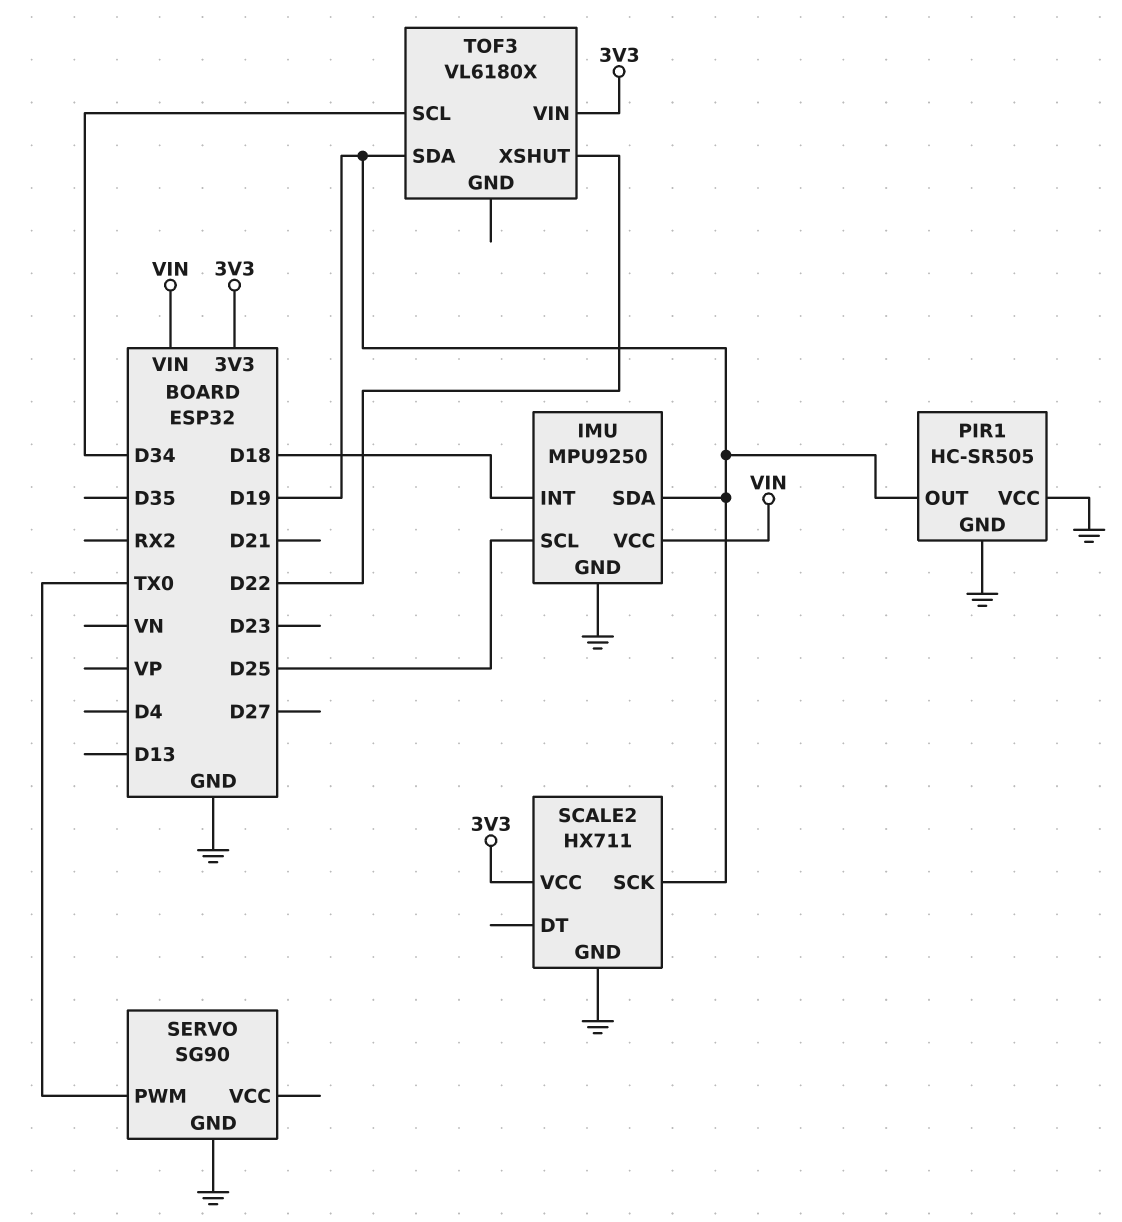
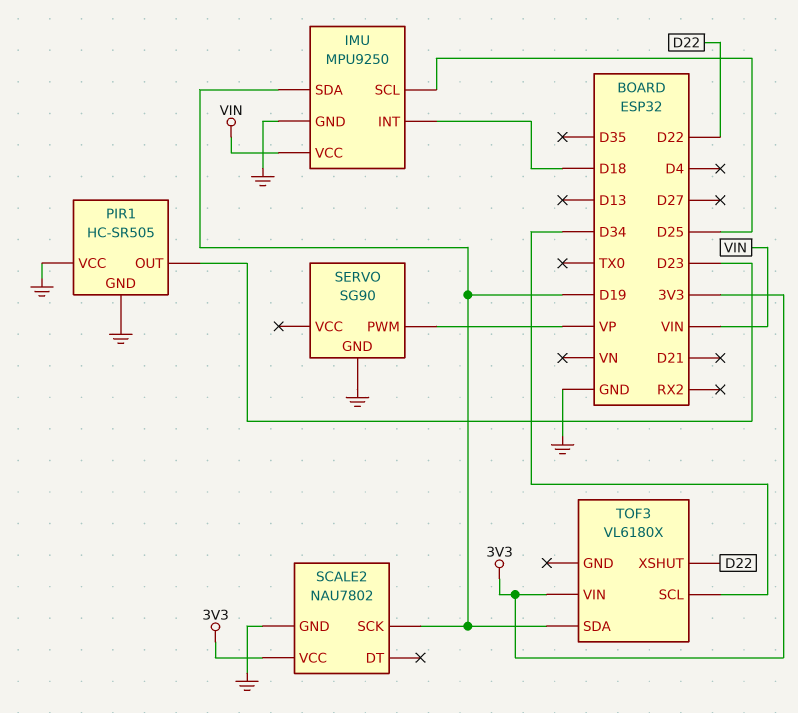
PIR1 pin OUT: D19 -> D23
SCALE2: HX711 -> NAU7802
SERVO pin PWM: TX0 -> VP

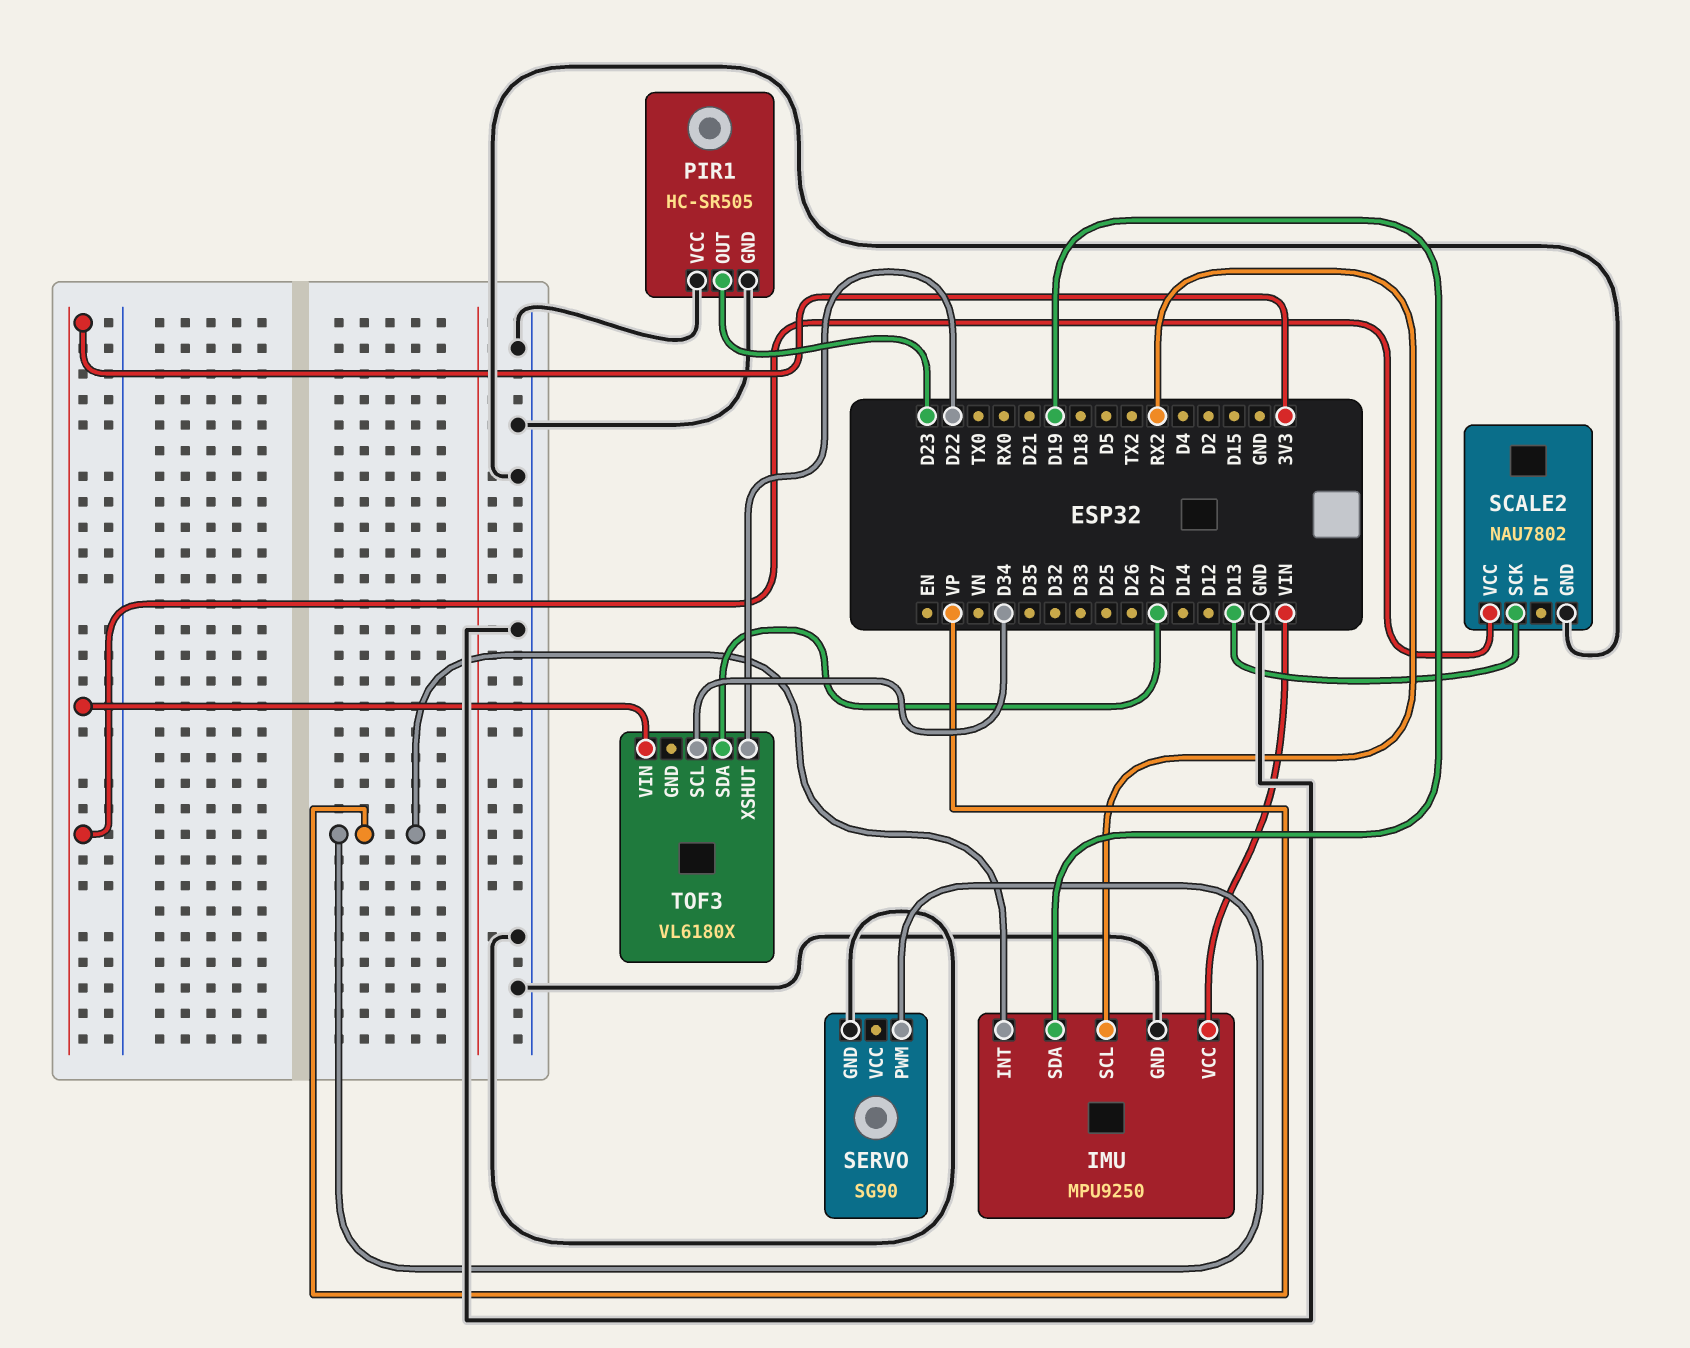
IMU pin INT: D18 -> VP
IMU pin SCL: D25 -> RX2
SCALE2 pin SCK: D19 -> D13
TOF3 pin SDA: D19 -> D27

